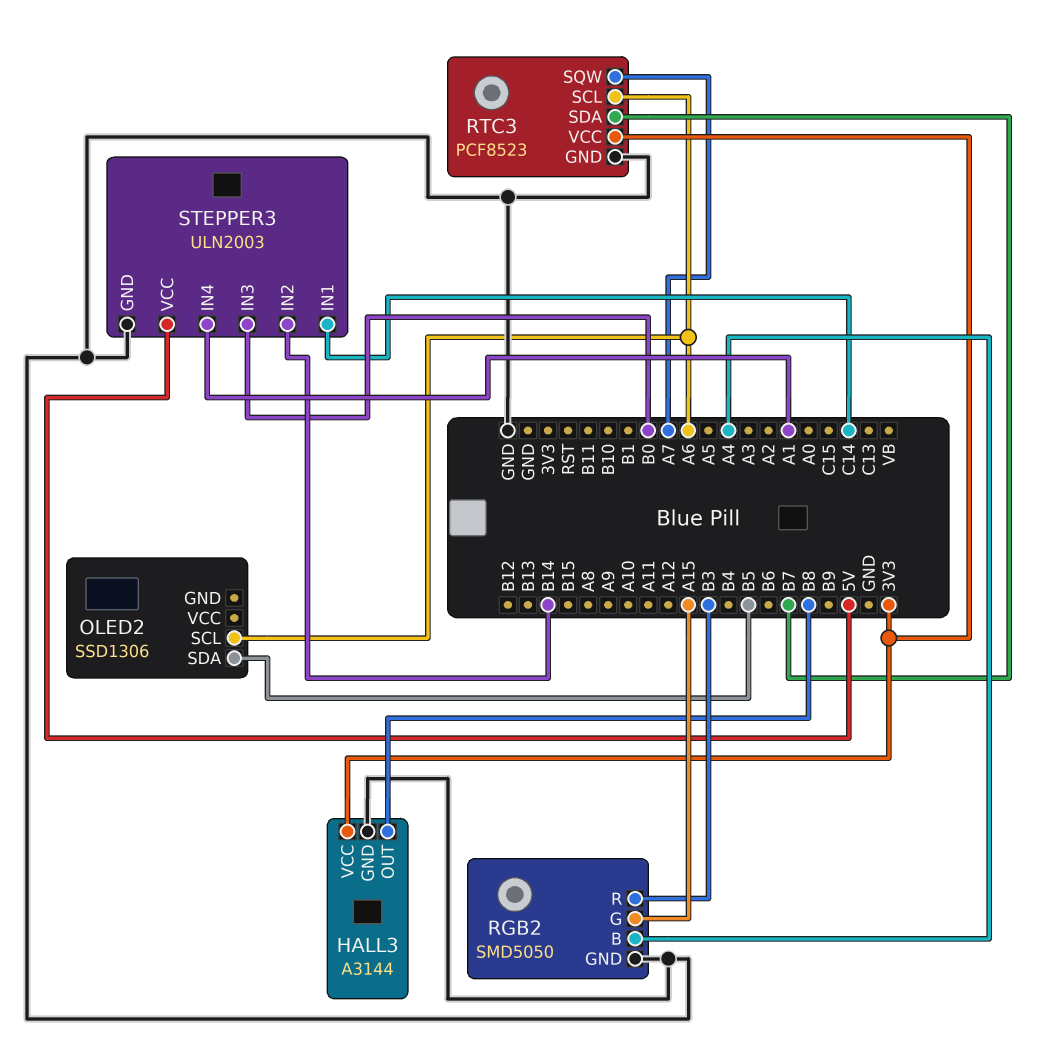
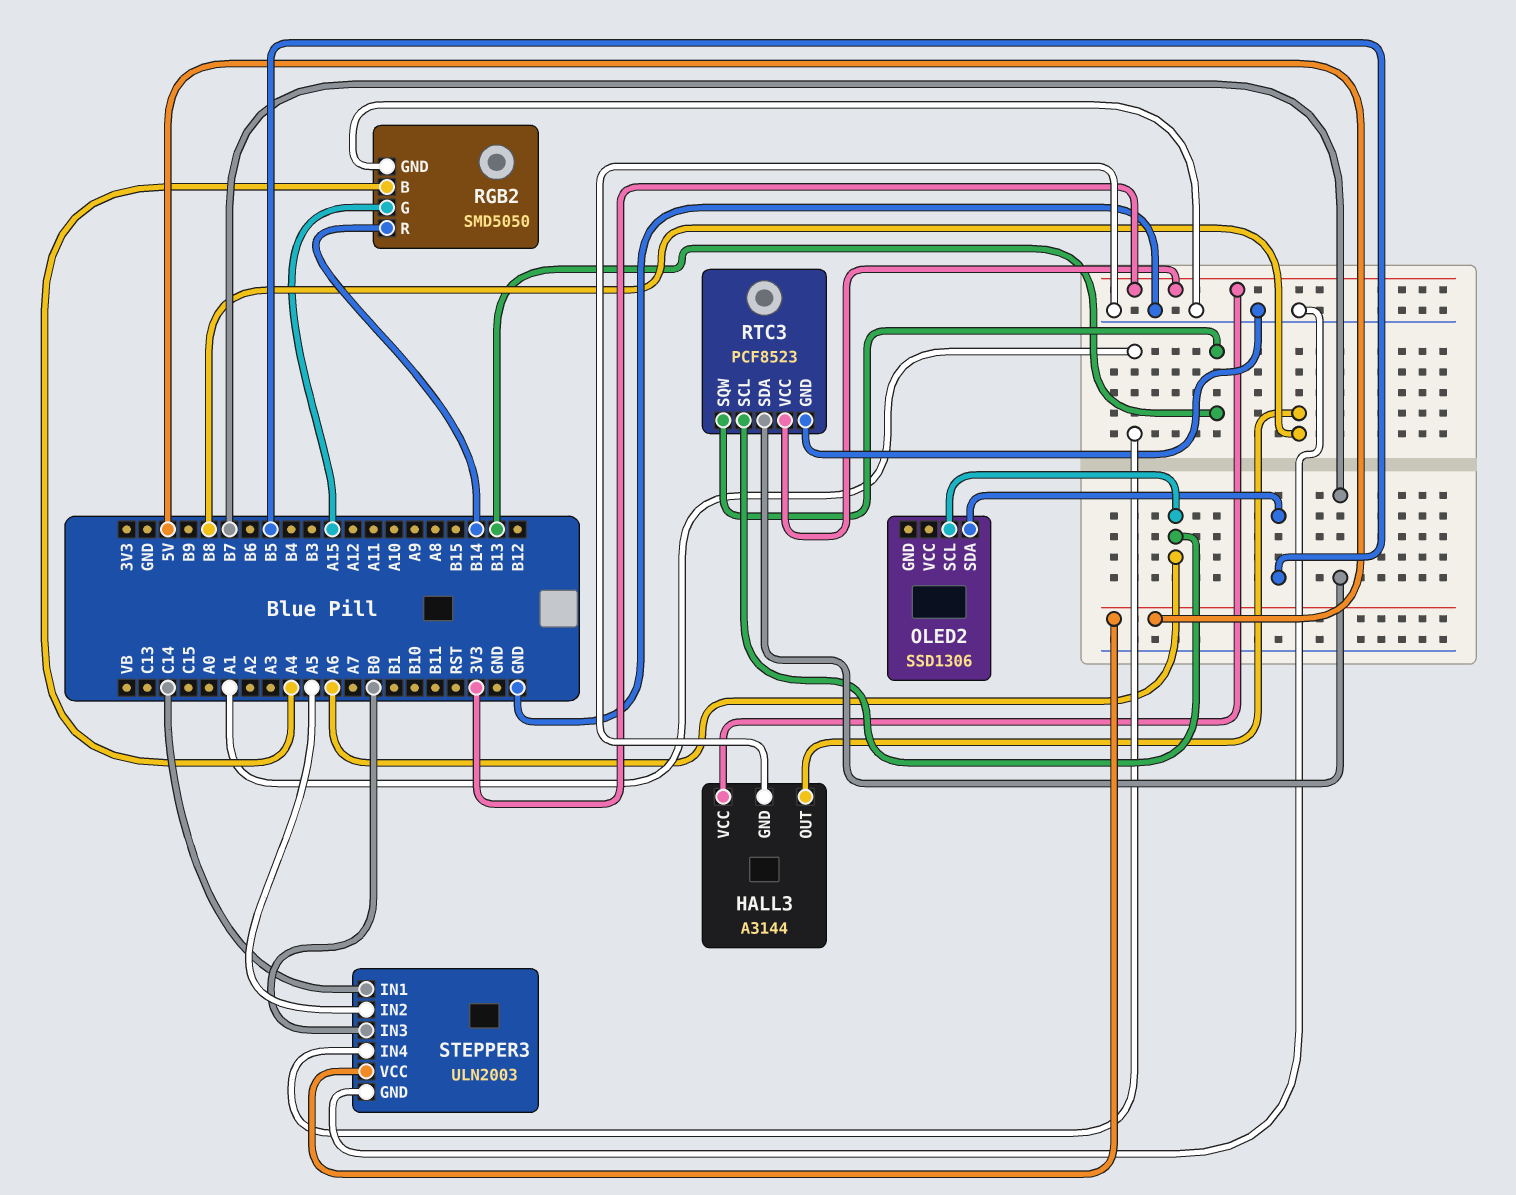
RGB2 pin R: B3 -> B14
RTC3 pin SQW: A7 -> B13
STEPPER3 pin IN2: B14 -> A5

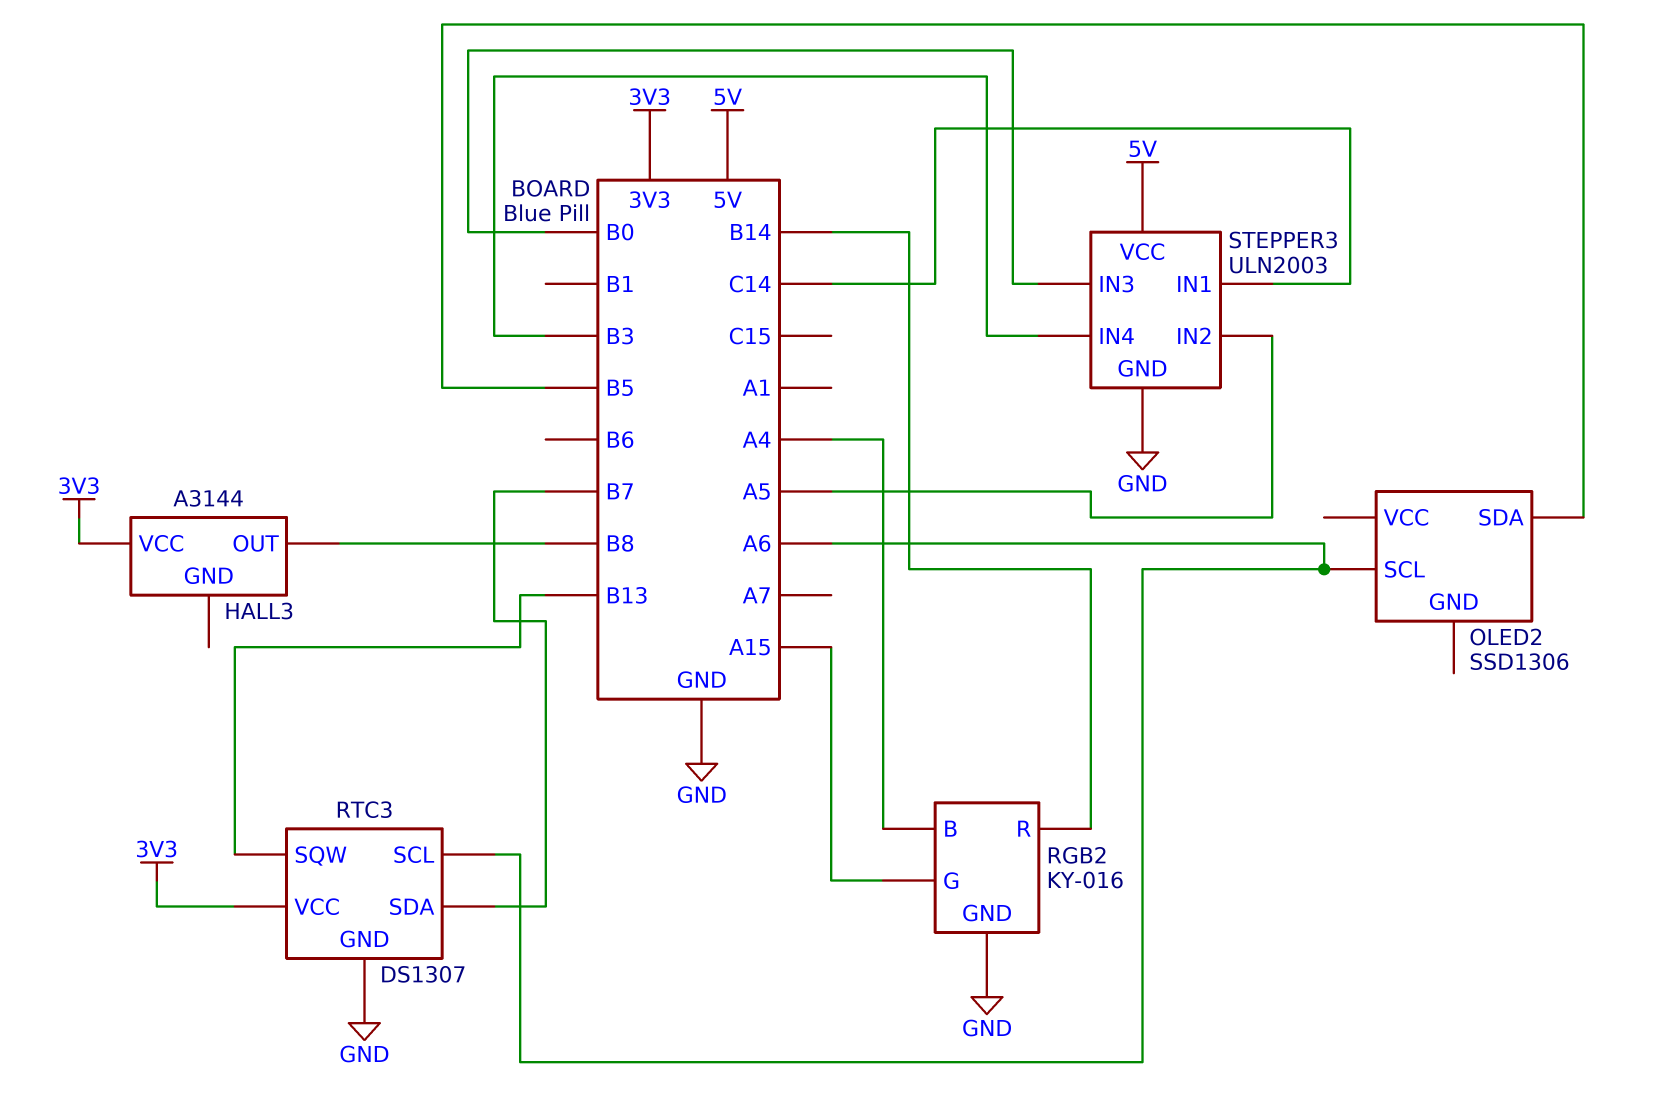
HALL3 pin GND: GND -> none
RGB2: SMD5050 -> KY-016
RTC3: PCF8523 -> DS1307
STEPPER3 pin IN4: A1 -> B3

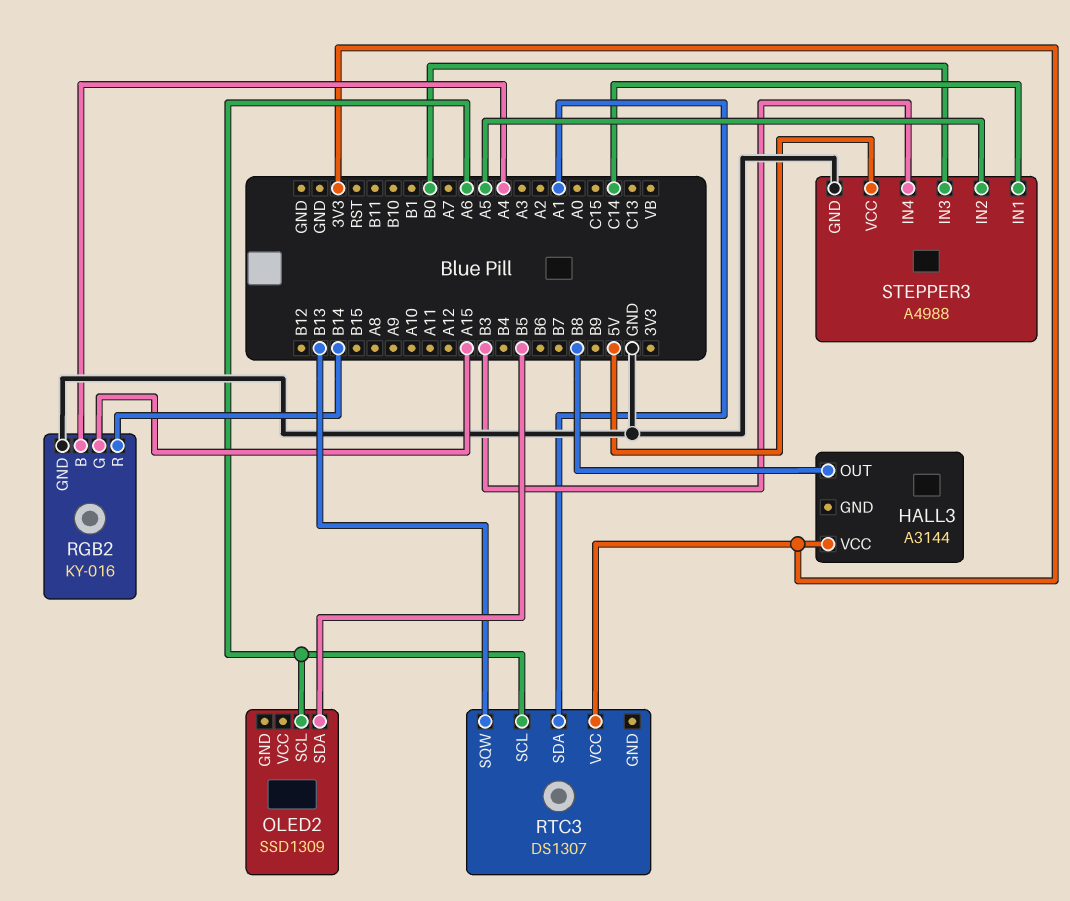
OLED2: SSD1306 -> SSD1309
RTC3 pin GND: GND -> none
RTC3 pin SDA: B7 -> A1
STEPPER3: ULN2003 -> A4988

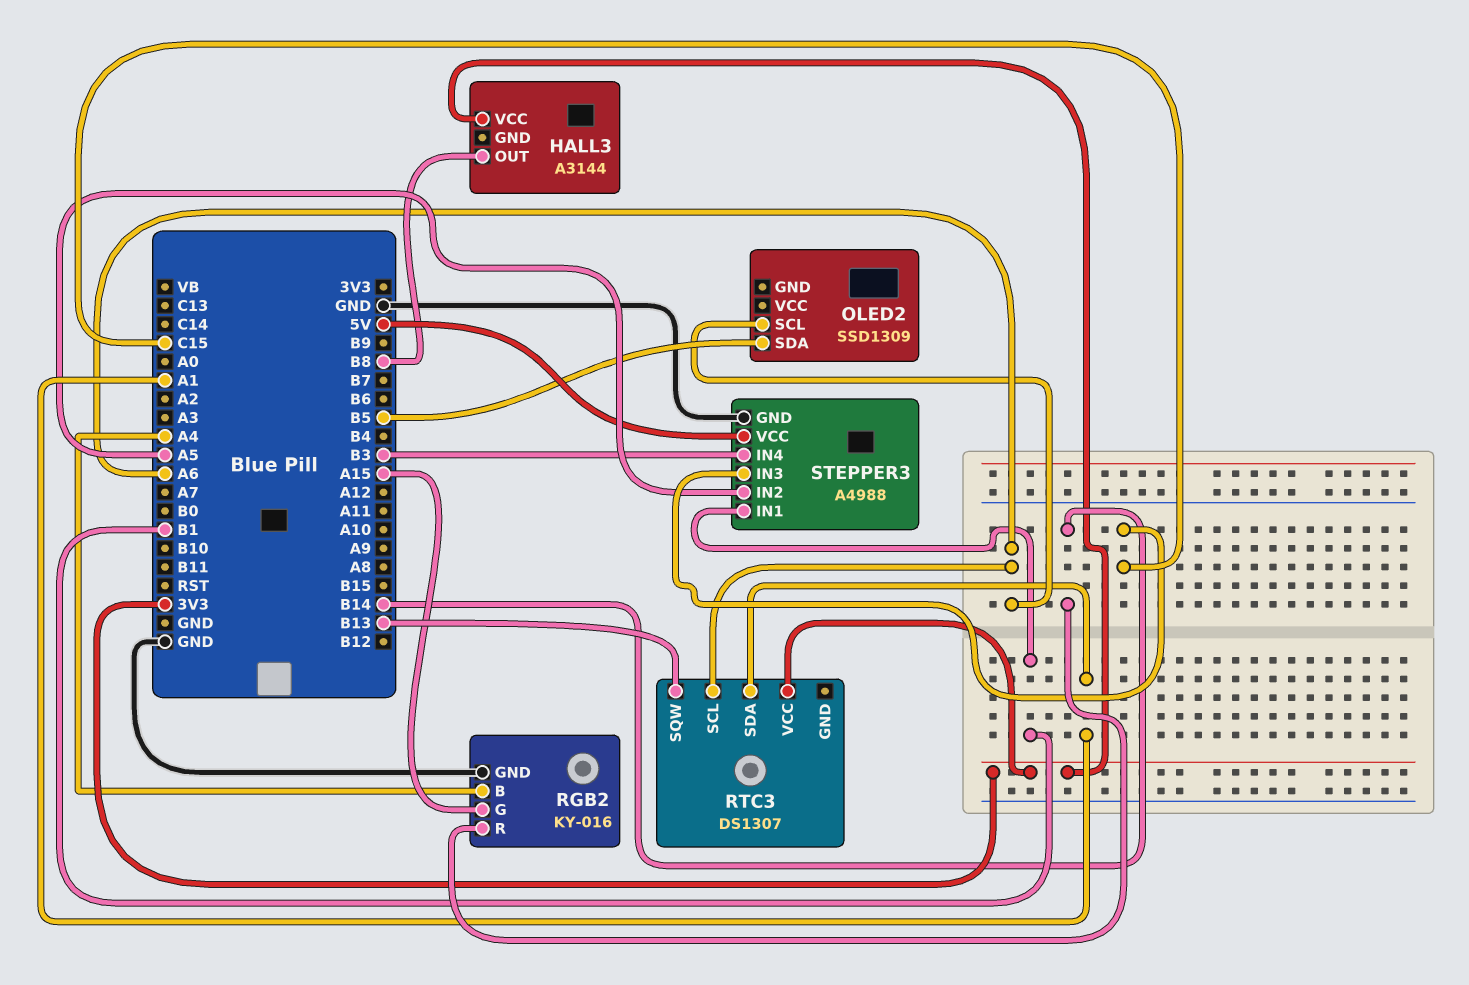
STEPPER3 pin IN1: C14 -> B1
STEPPER3 pin IN3: B0 -> C15

